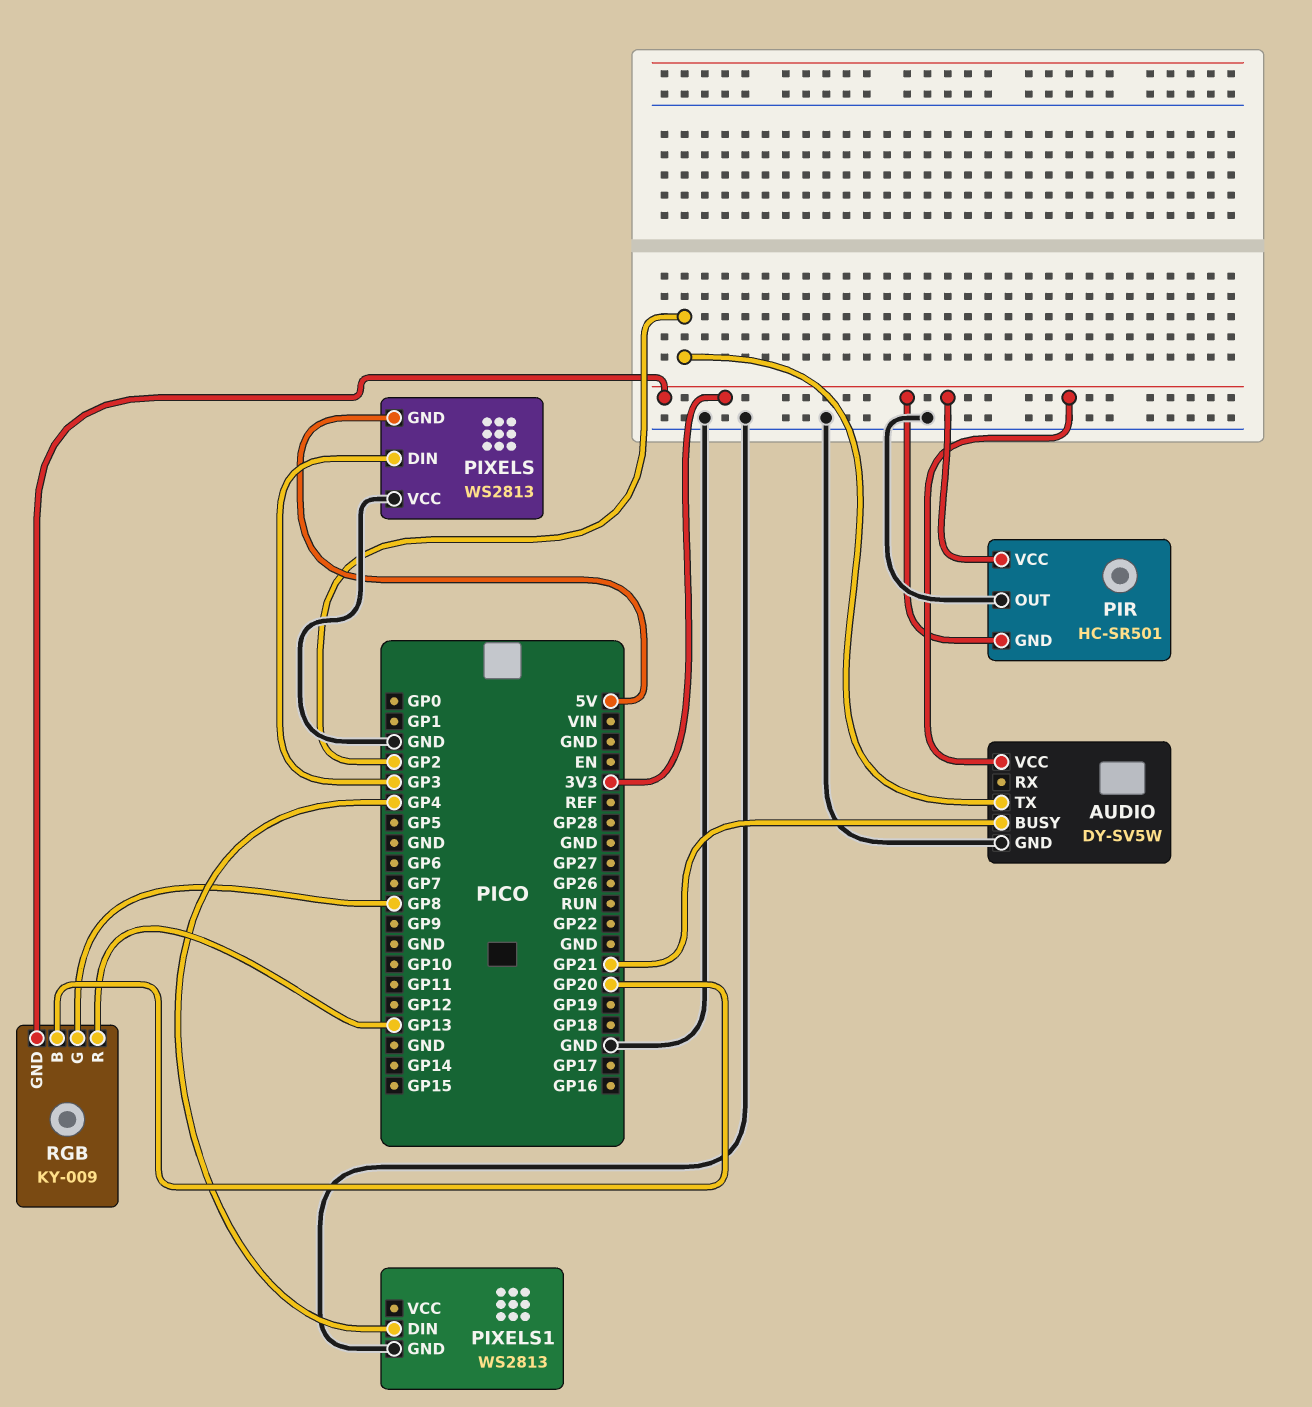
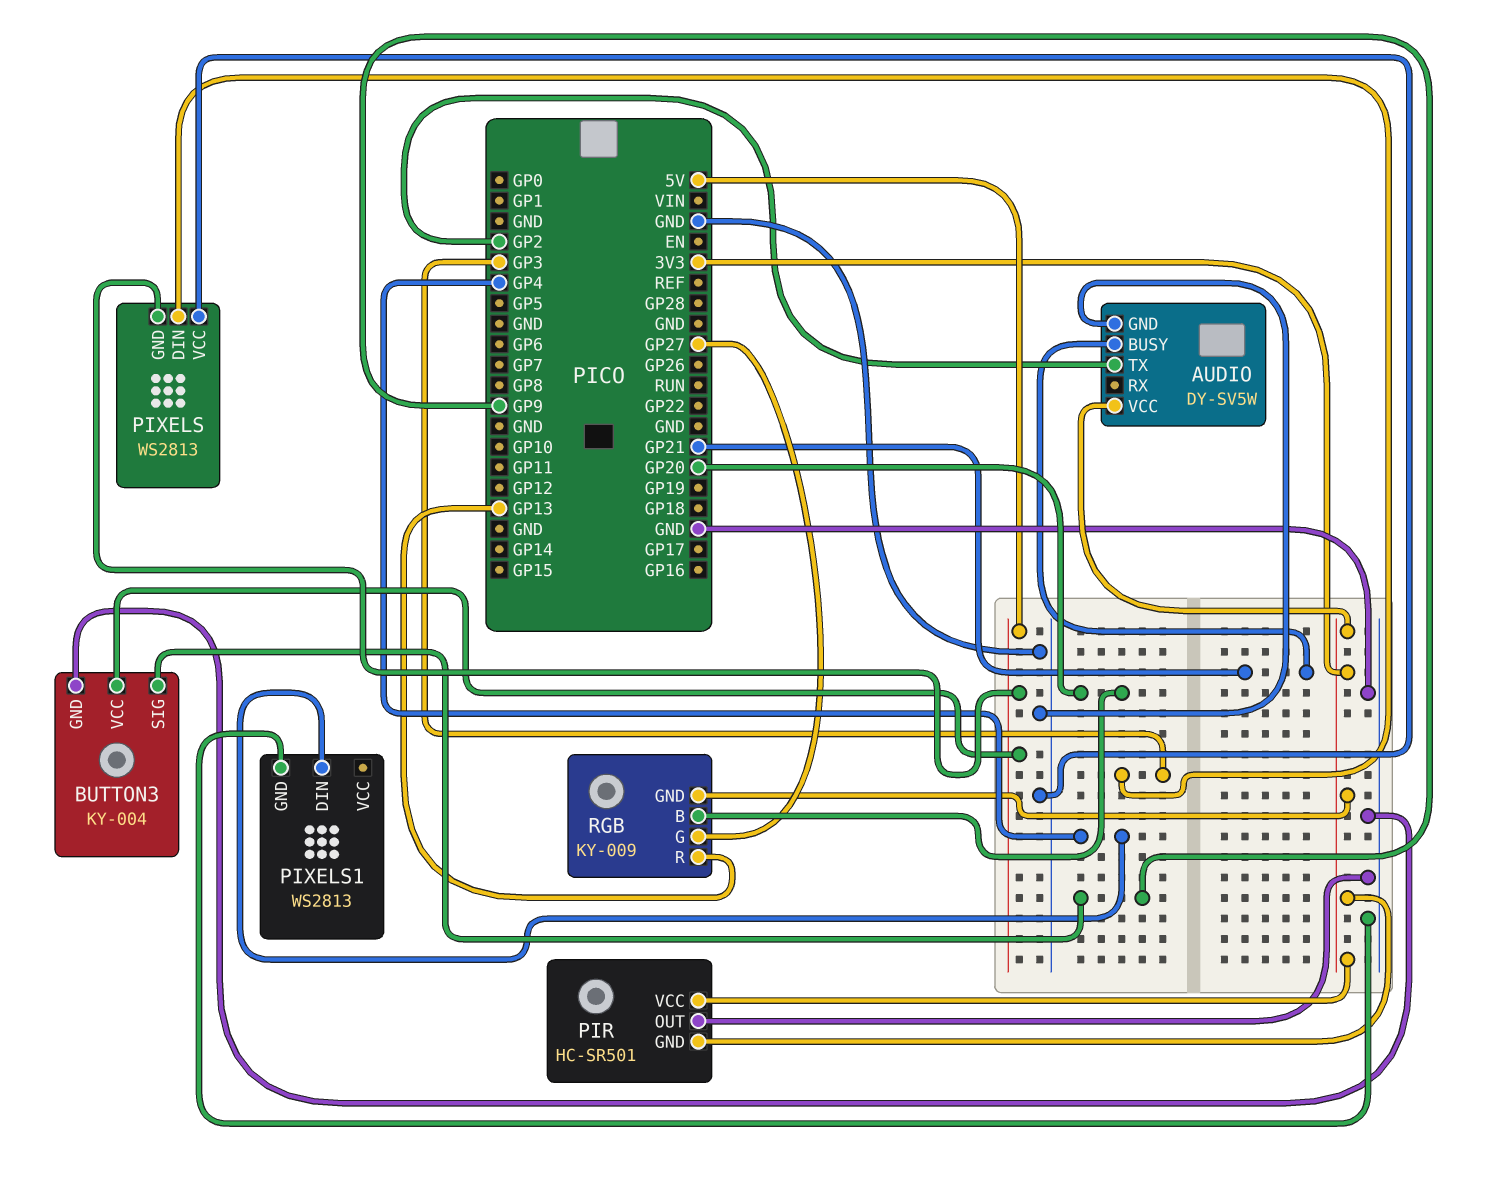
BUTTON3: none -> KY-004
BUTTON3 pin GND: none -> GND
BUTTON3 pin SIG: none -> GP9
BUTTON3 pin VCC: none -> 5V
RGB pin G: GP8 -> GP27

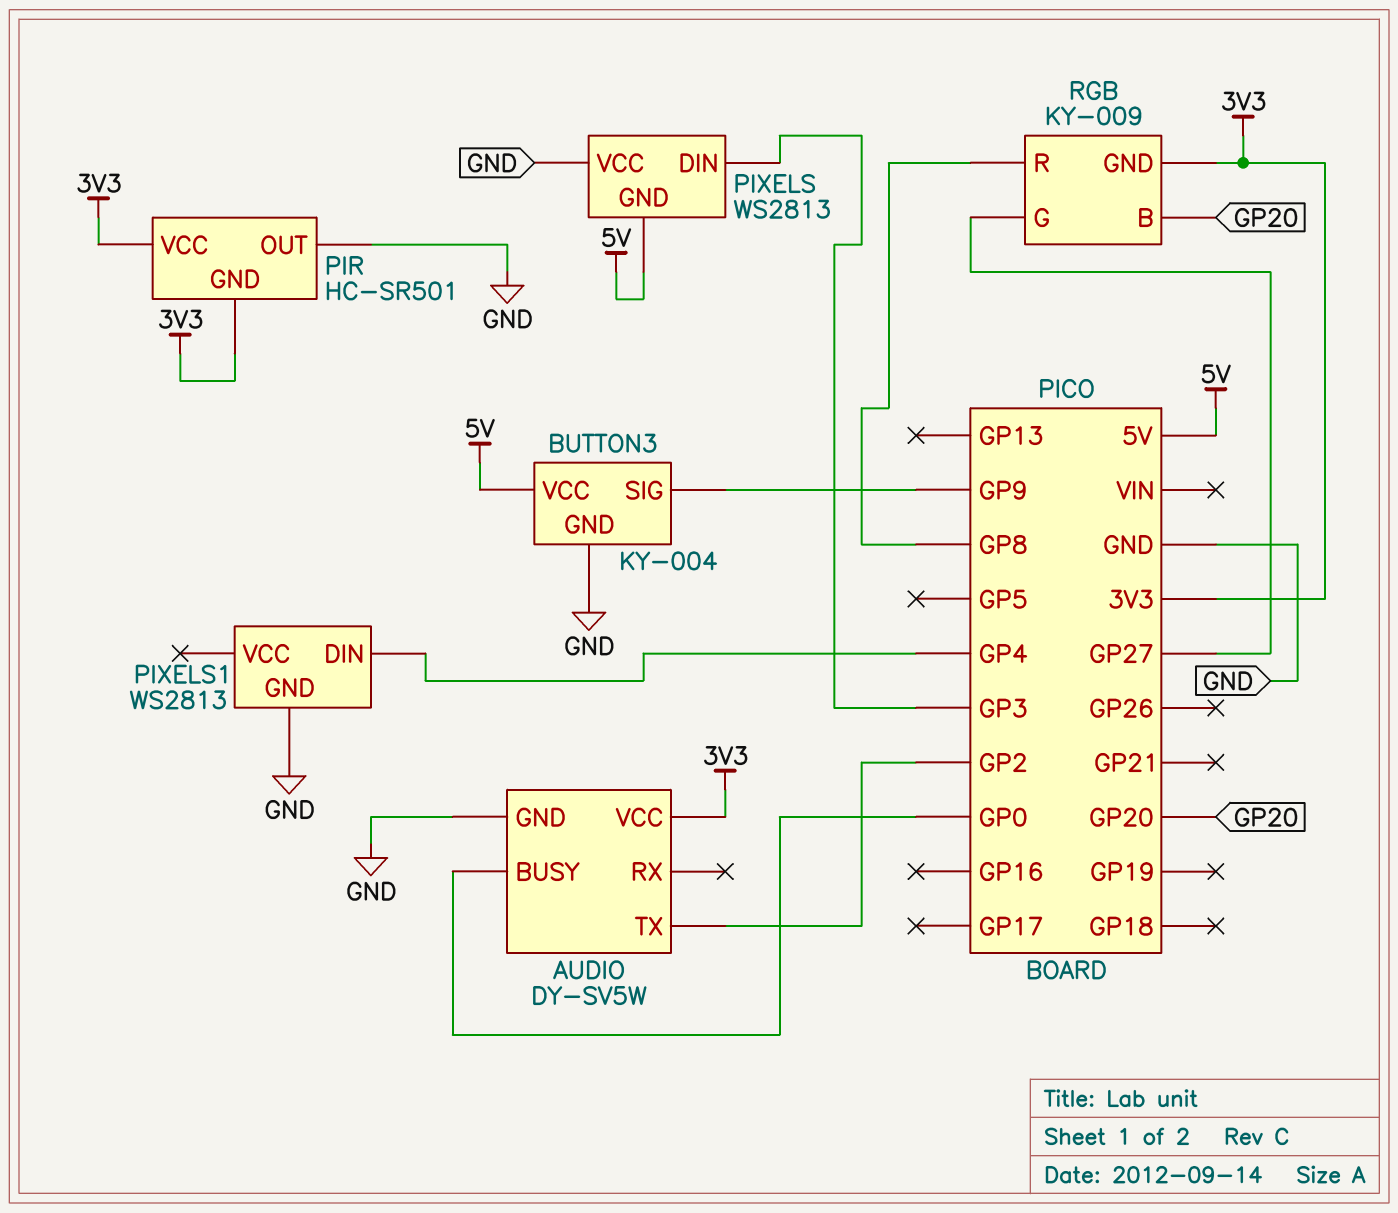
AUDIO pin BUSY: GP21 -> GP0
RGB pin R: GP13 -> GP8

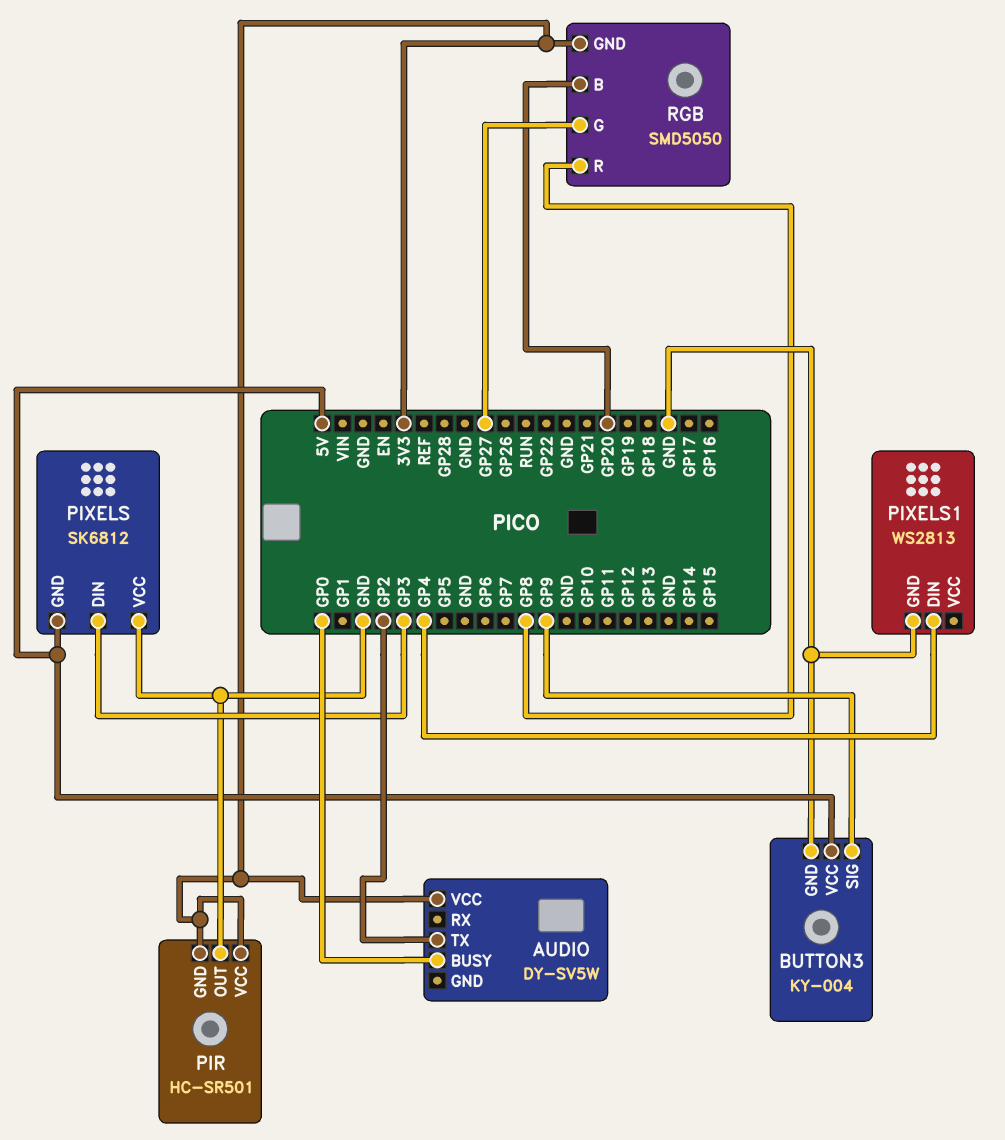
AUDIO pin GND: GND -> none
PIXELS: WS2813 -> SK6812
RGB: KY-009 -> SMD5050

